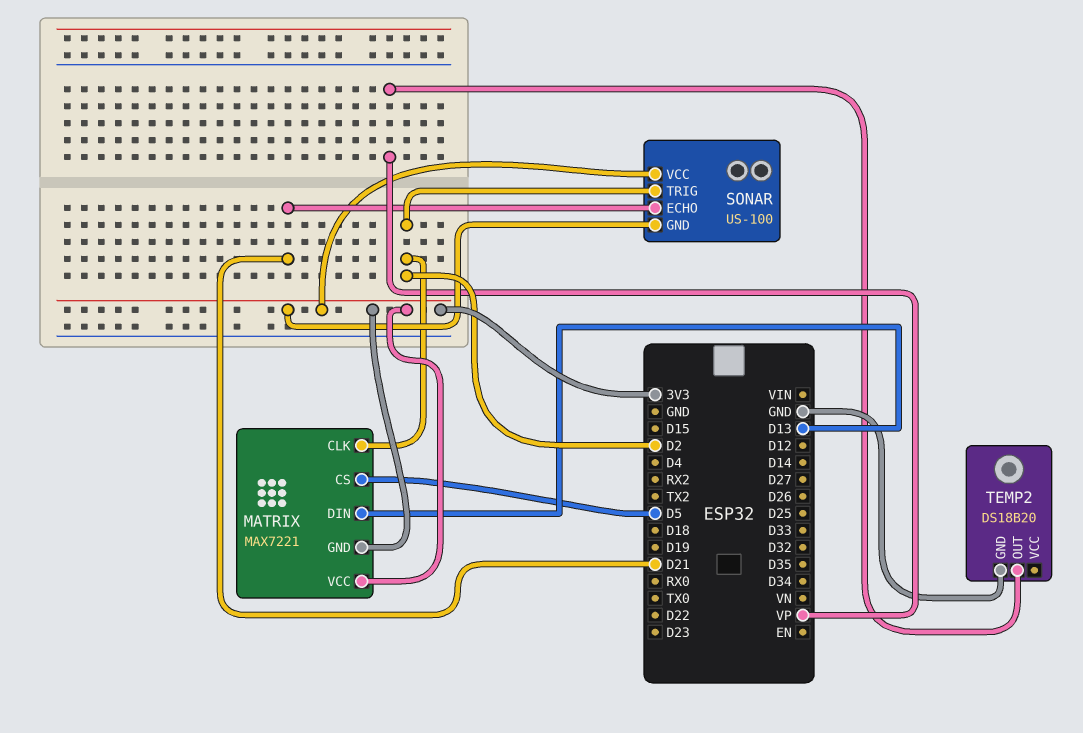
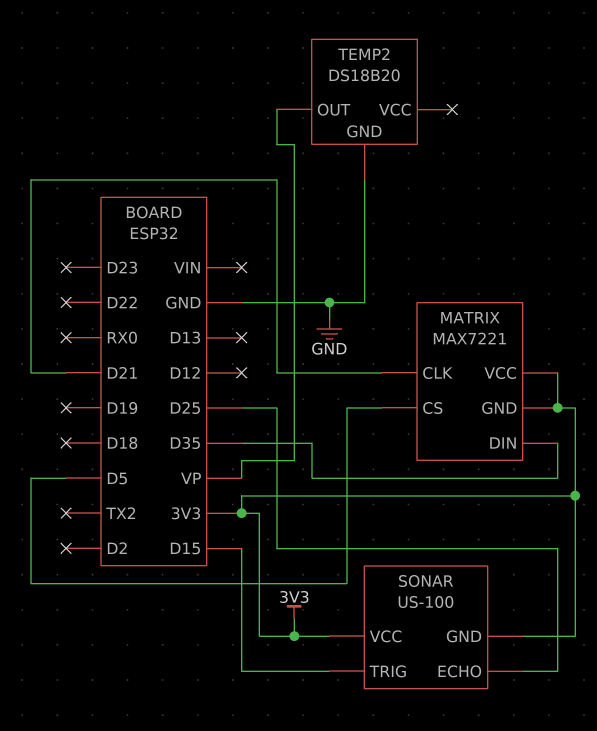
MATRIX pin CLK: D2 -> D21
MATRIX pin DIN: D13 -> D35
SONAR pin ECHO: D21 -> D25
SONAR pin TRIG: D2 -> D15

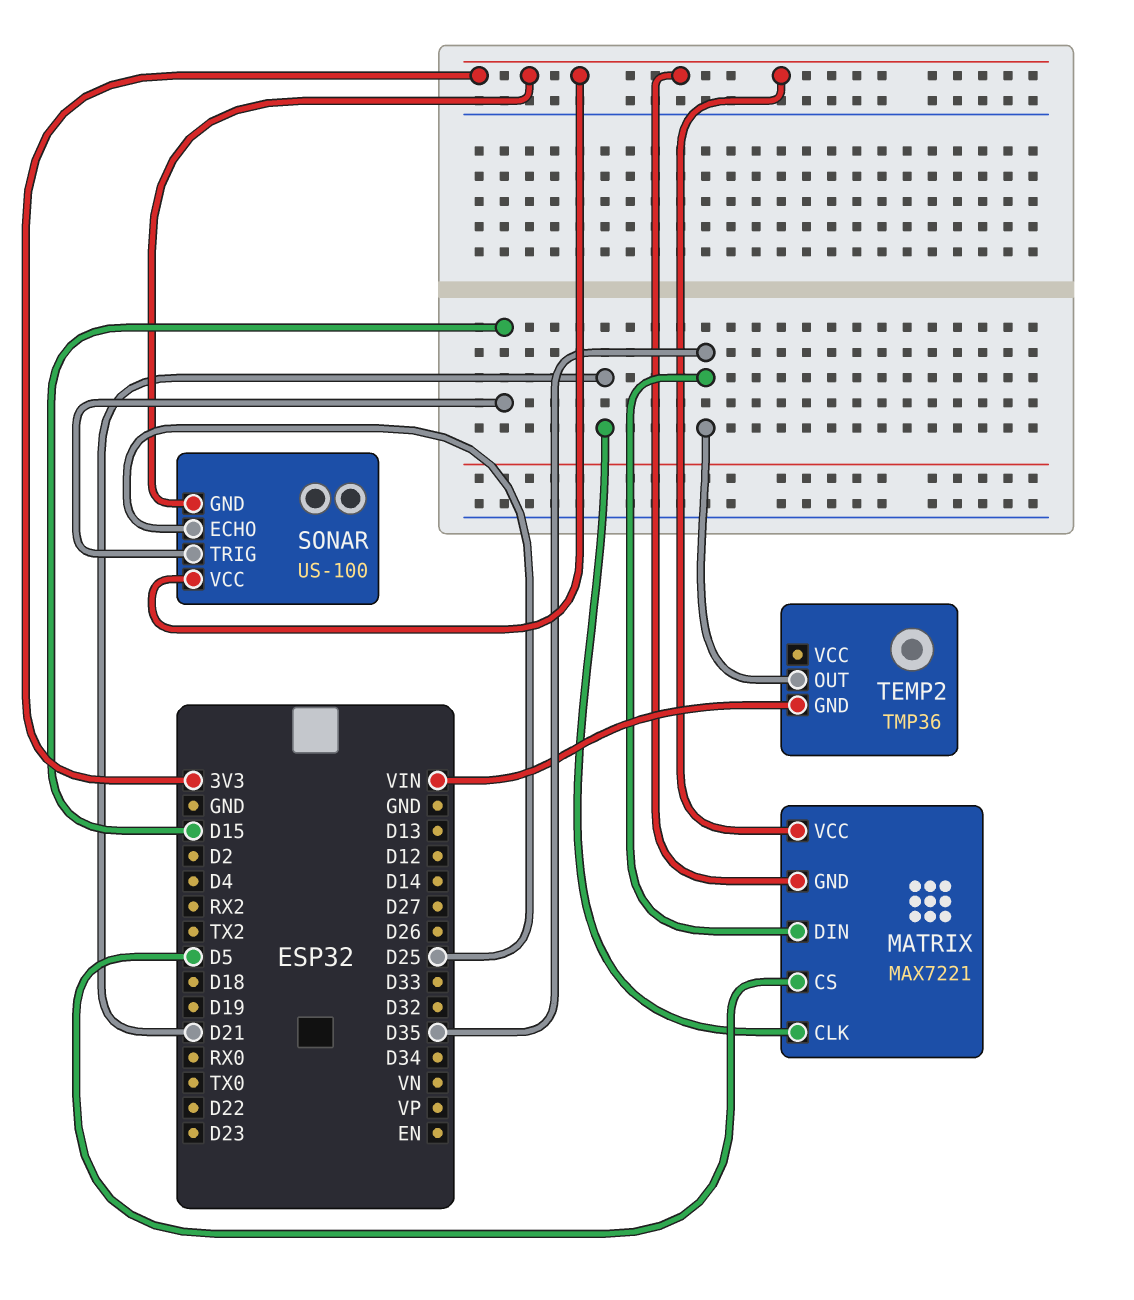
TEMP2: DS18B20 -> TMP36
TEMP2 pin GND: GND -> VIN
TEMP2 pin OUT: VP -> D35

